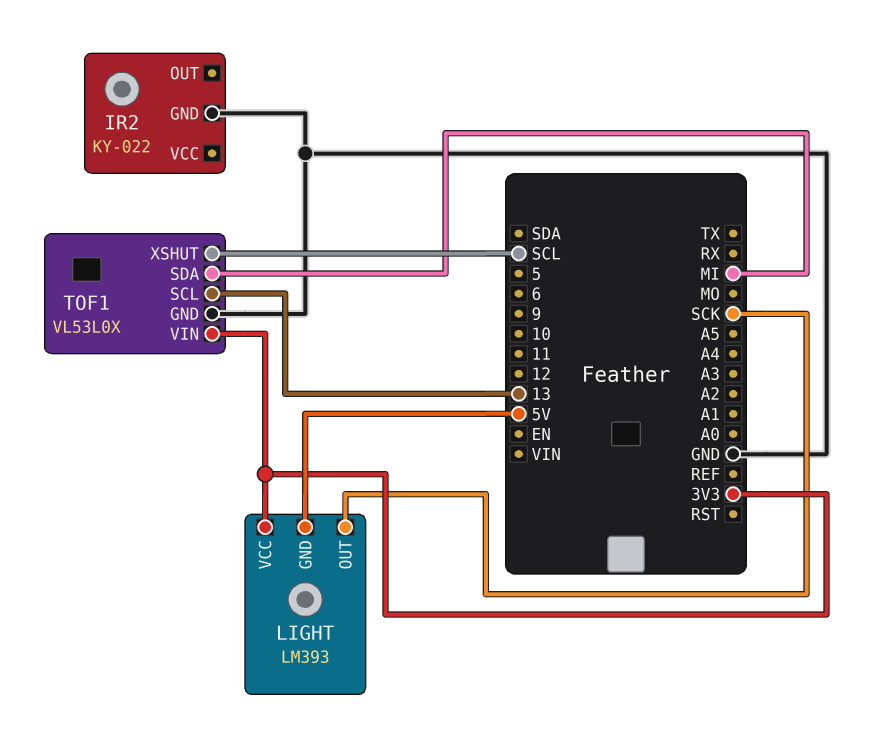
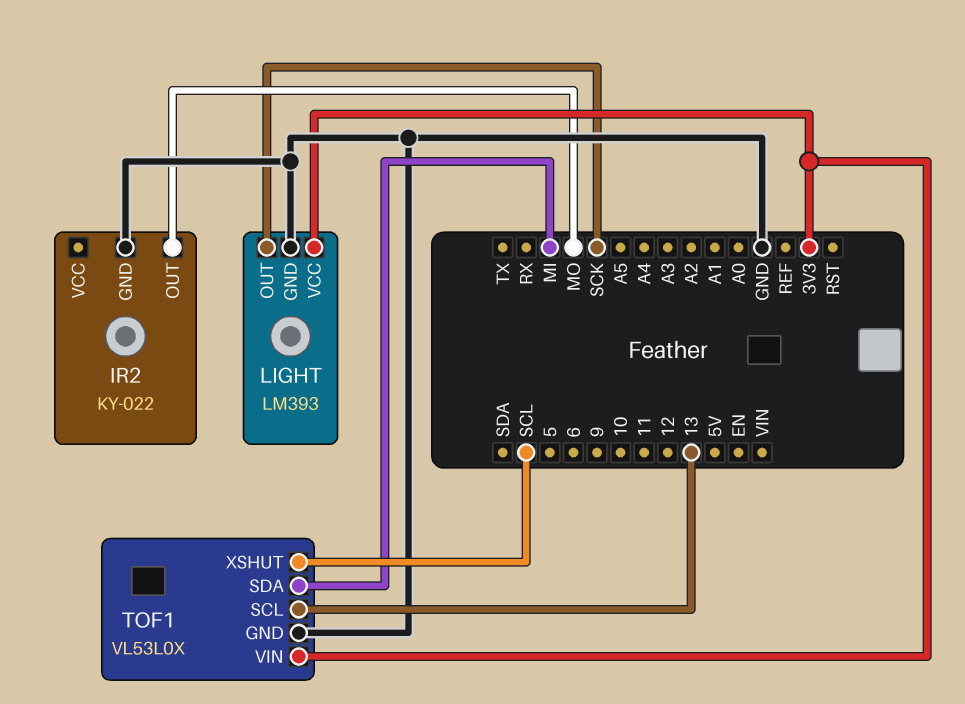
IR2 pin OUT: none -> MO
LIGHT pin GND: 5V -> GND

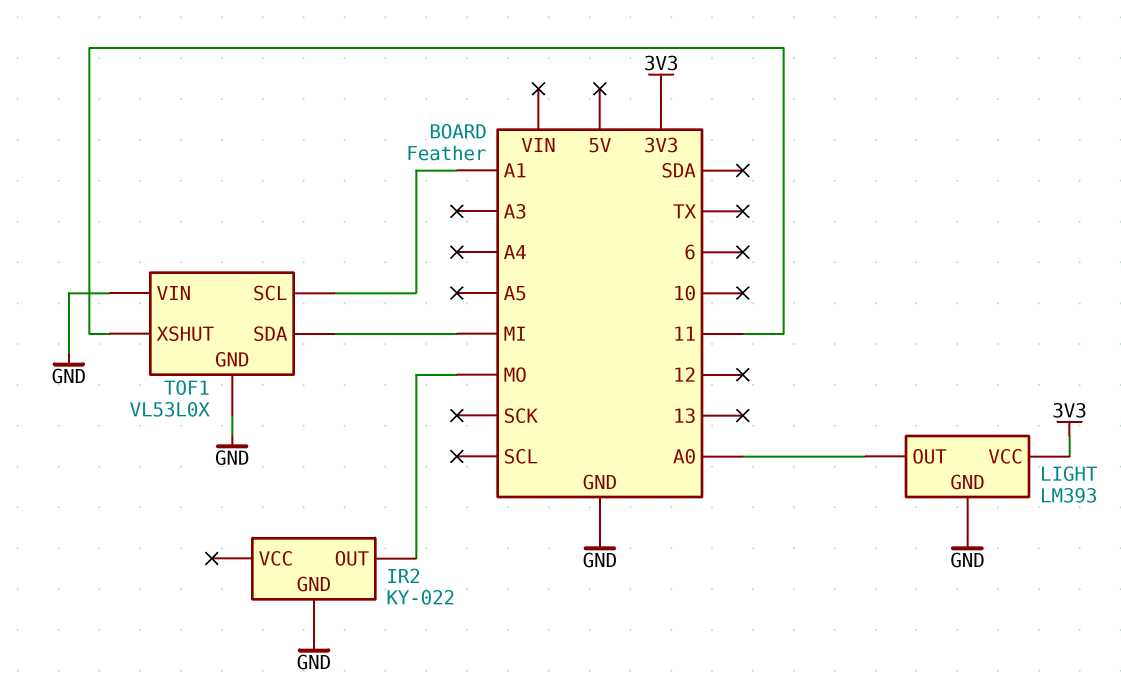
LIGHT pin OUT: SCK -> A0
TOF1 pin SCL: 13 -> A1
TOF1 pin VIN: 3V3 -> GND
TOF1 pin XSHUT: SCL -> 11

